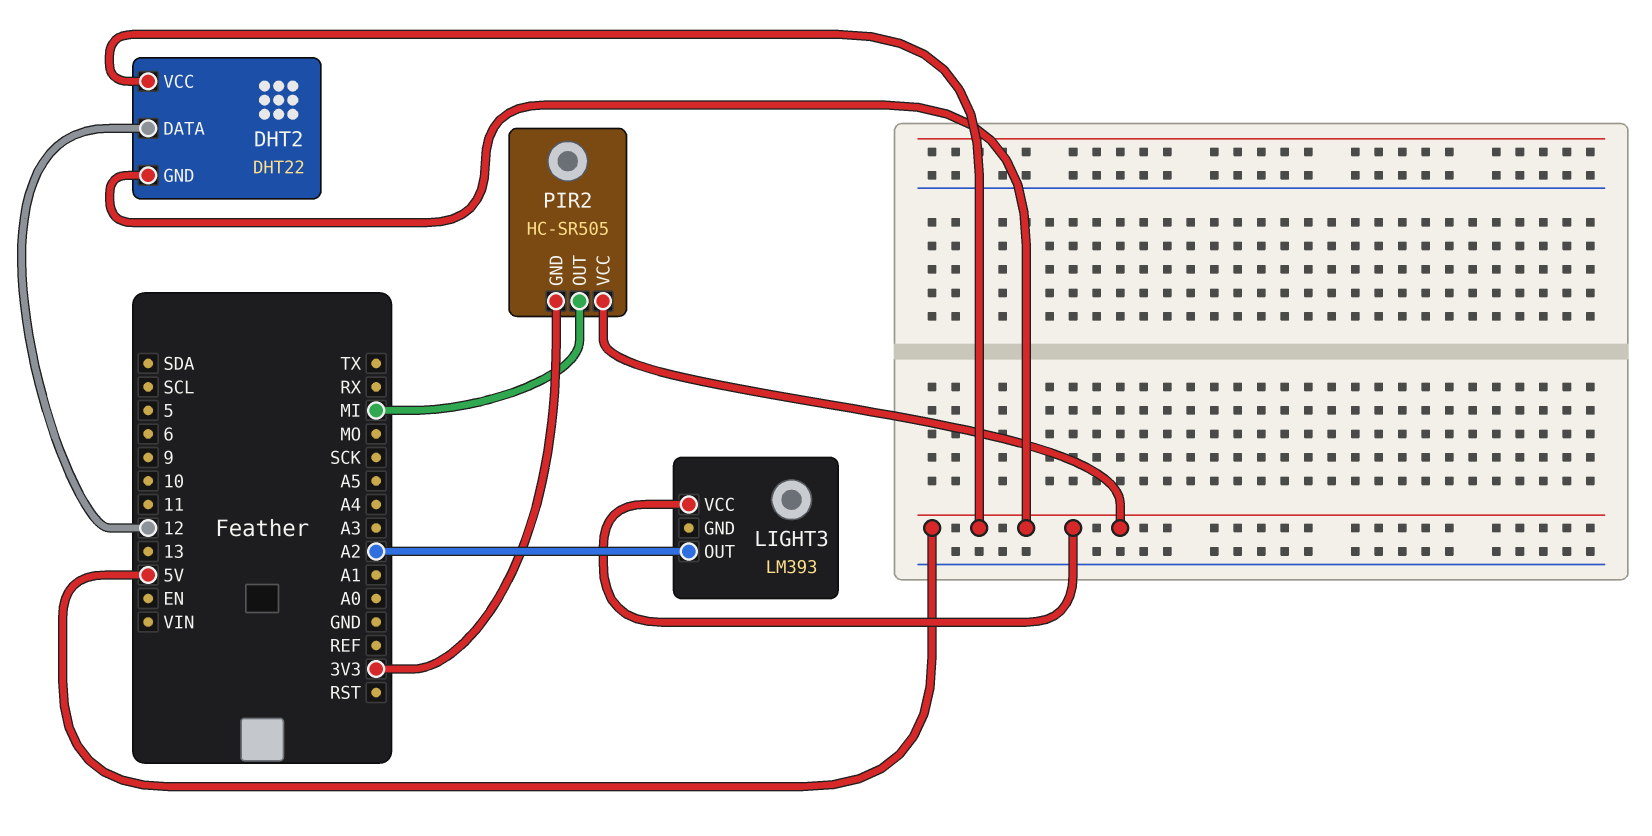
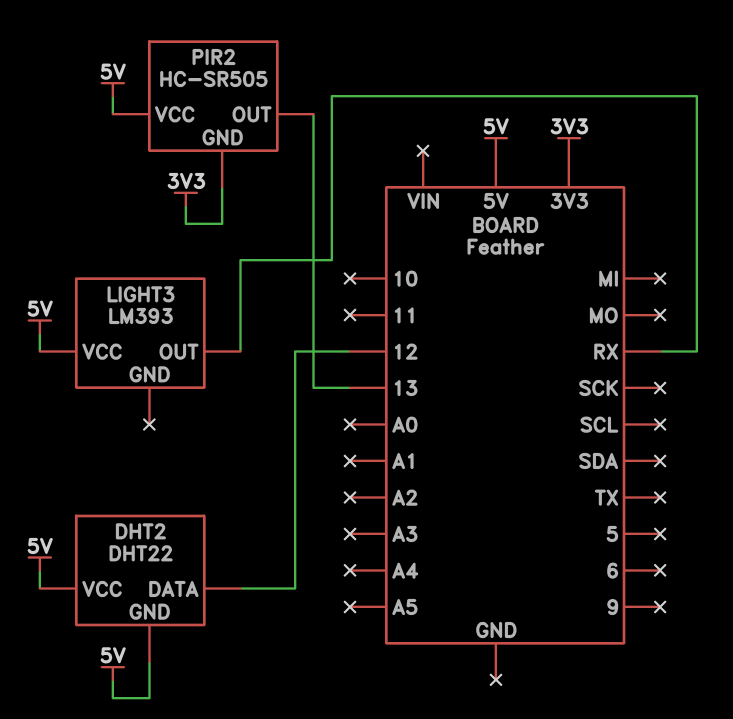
LIGHT3 pin OUT: A2 -> RX
PIR2 pin OUT: MI -> 13

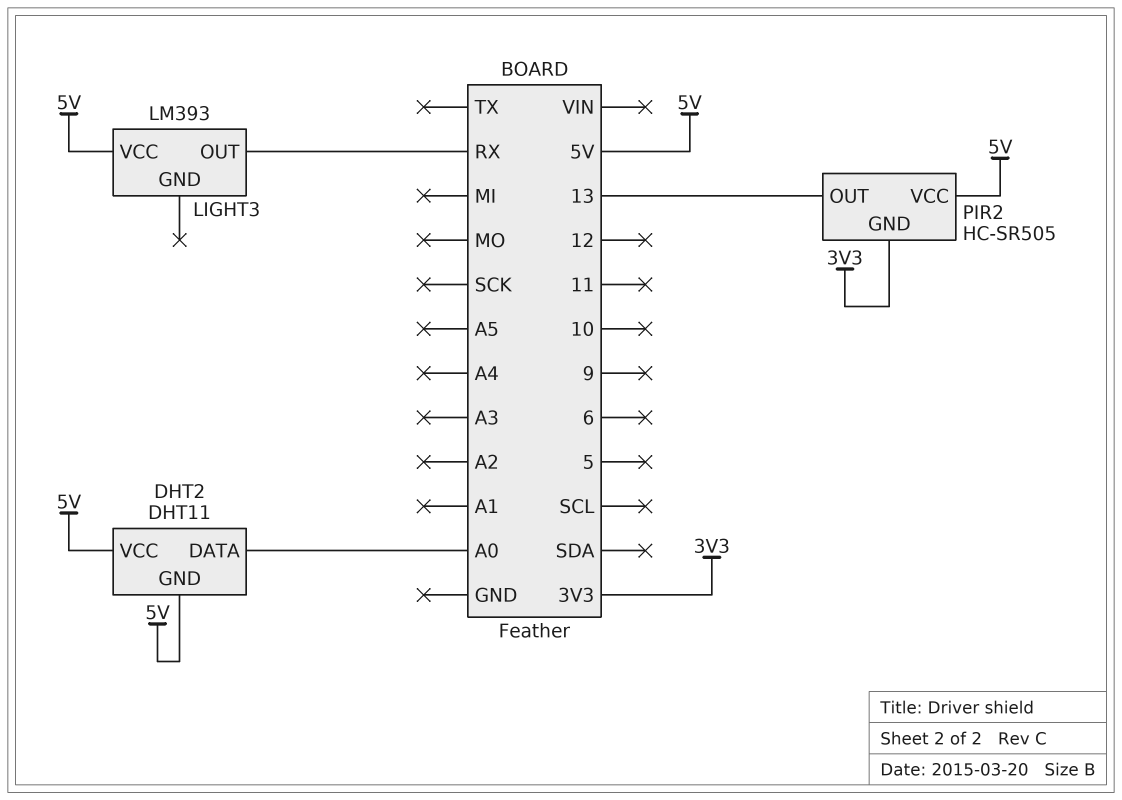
DHT2: DHT22 -> DHT11
DHT2 pin DATA: 12 -> A0

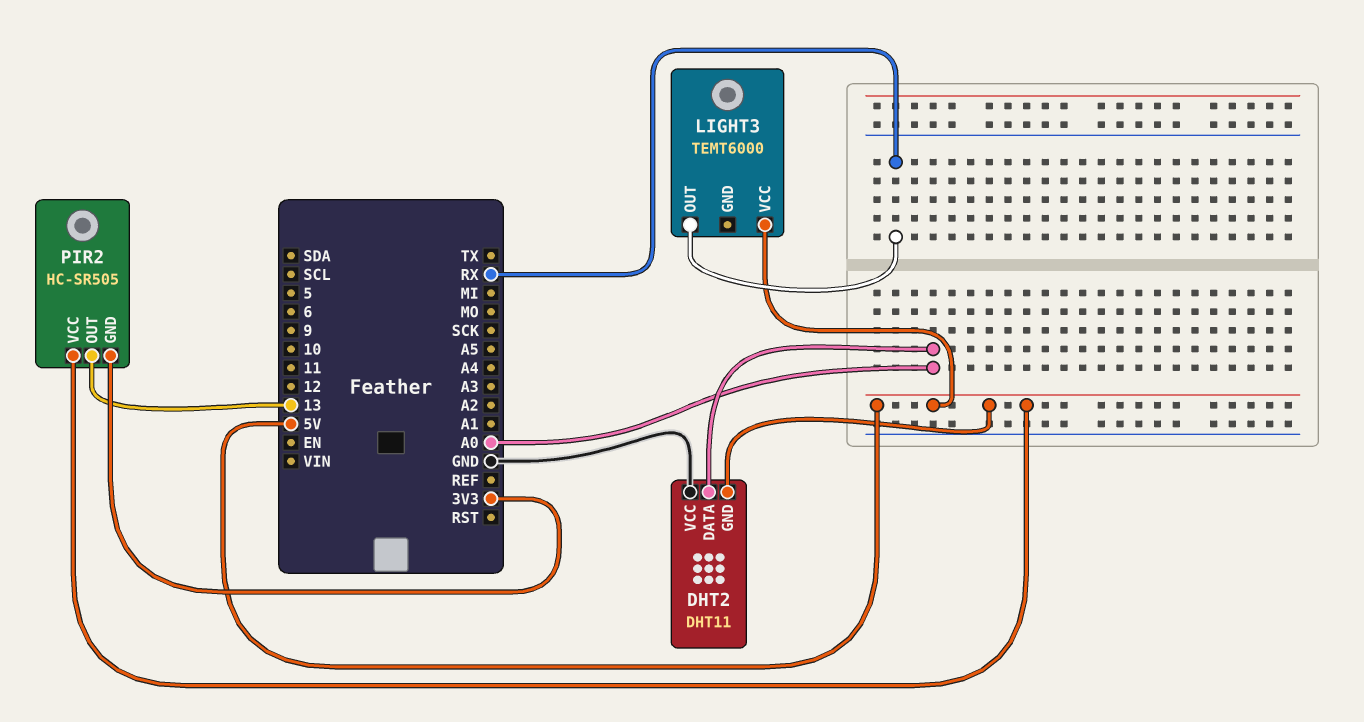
DHT2 pin VCC: 5V -> GND
LIGHT3: LM393 -> TEMT6000

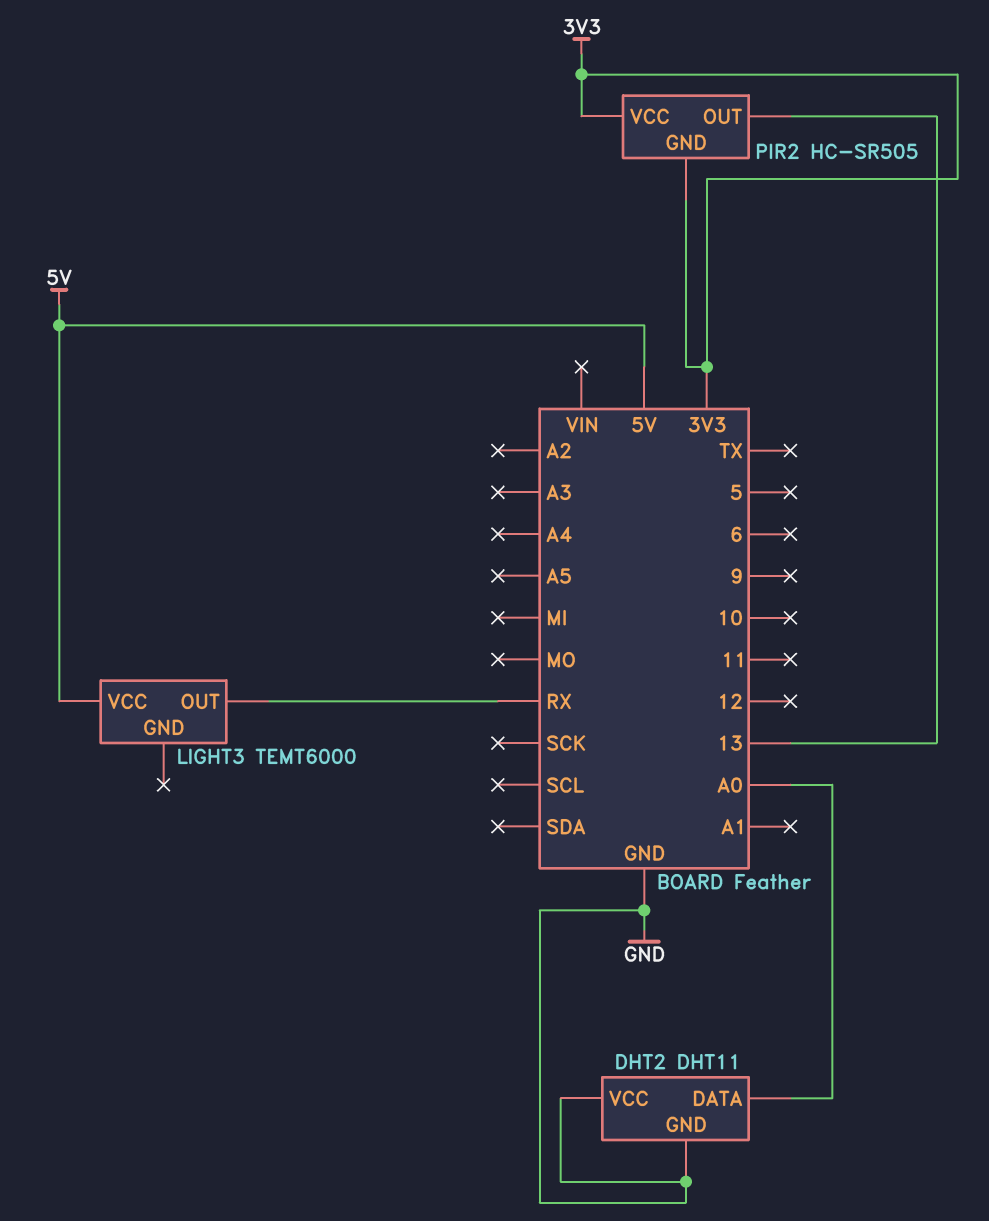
DHT2 pin GND: 5V -> GND
PIR2 pin VCC: 5V -> 3V3

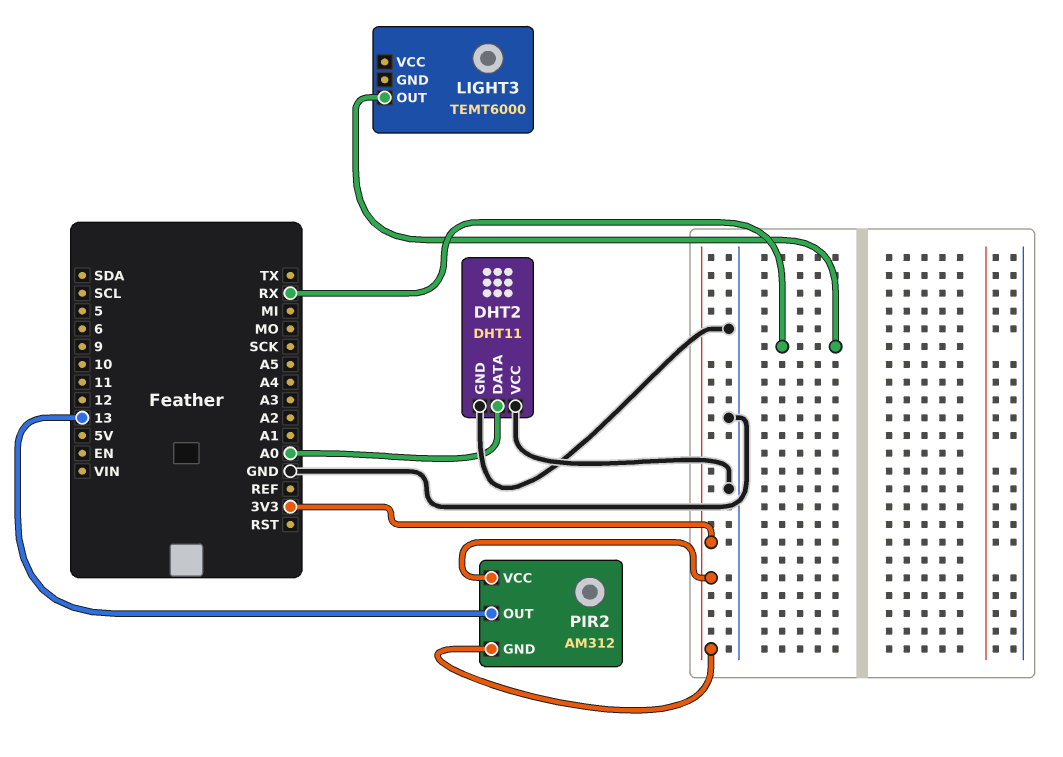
LIGHT3 pin VCC: 5V -> none
PIR2: HC-SR505 -> AM312

